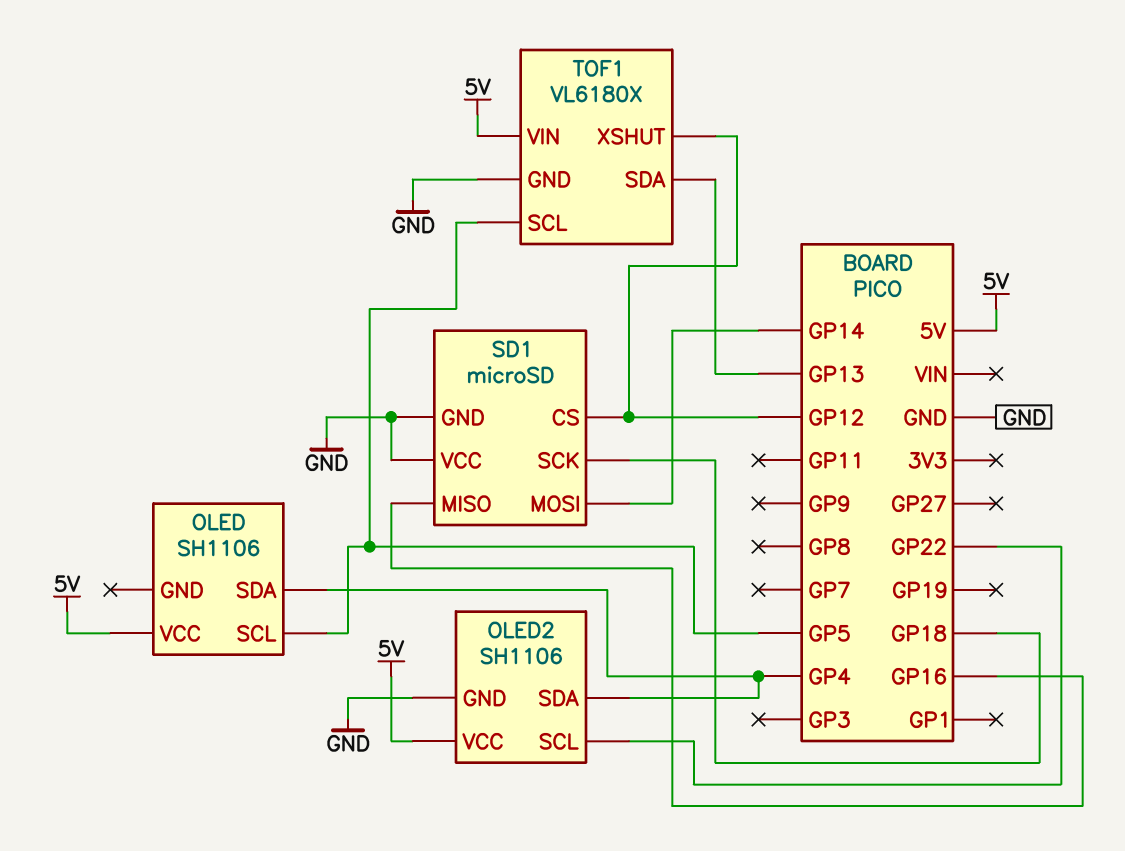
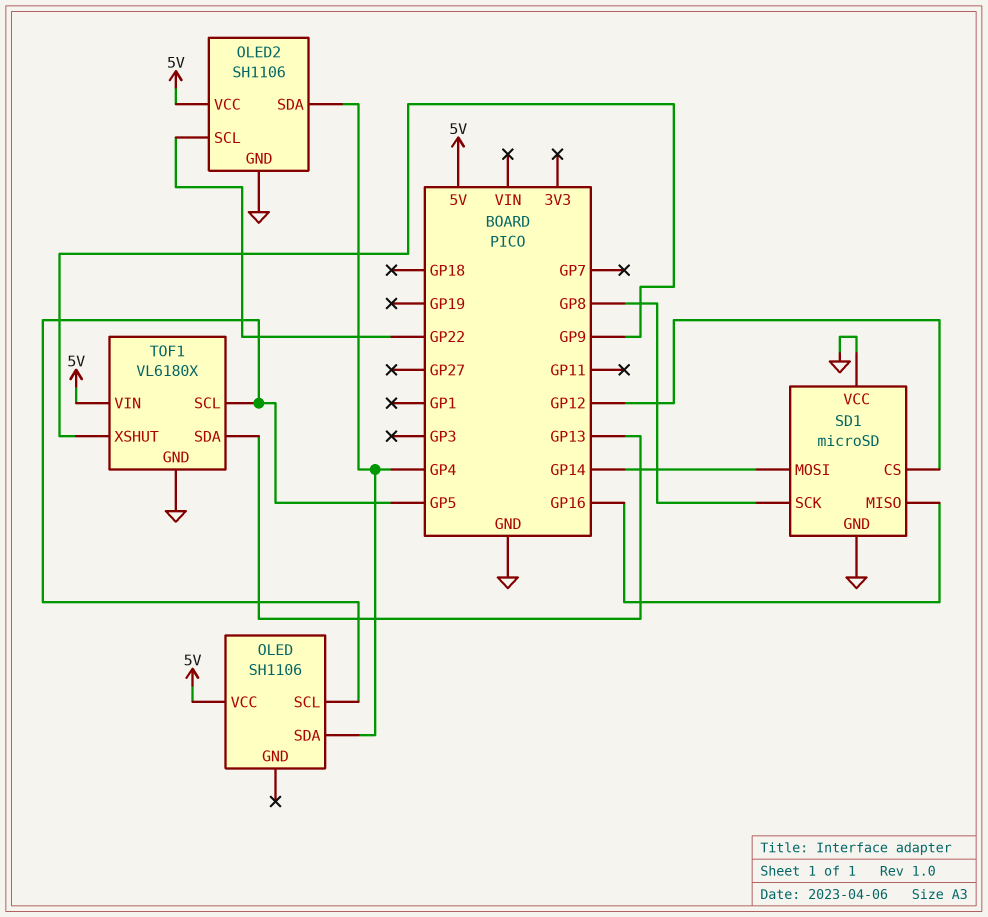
SD1 pin SCK: GP18 -> GP8
TOF1 pin XSHUT: GP12 -> GP9

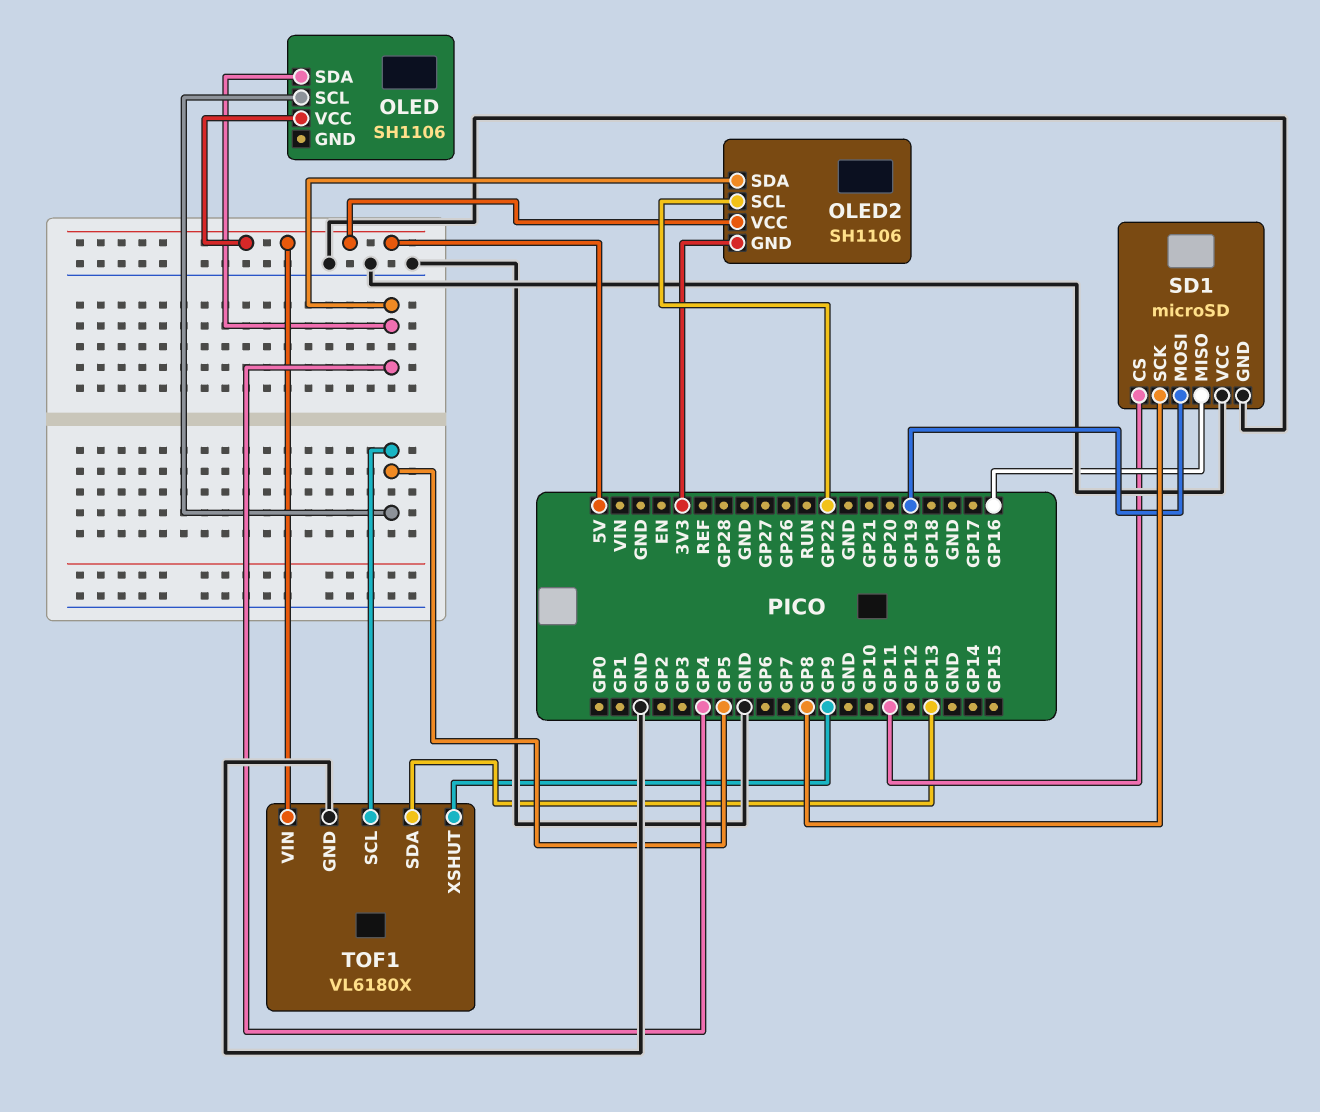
OLED2 pin GND: GND -> 3V3
SD1 pin CS: GP12 -> GP11
SD1 pin MOSI: GP14 -> GP19

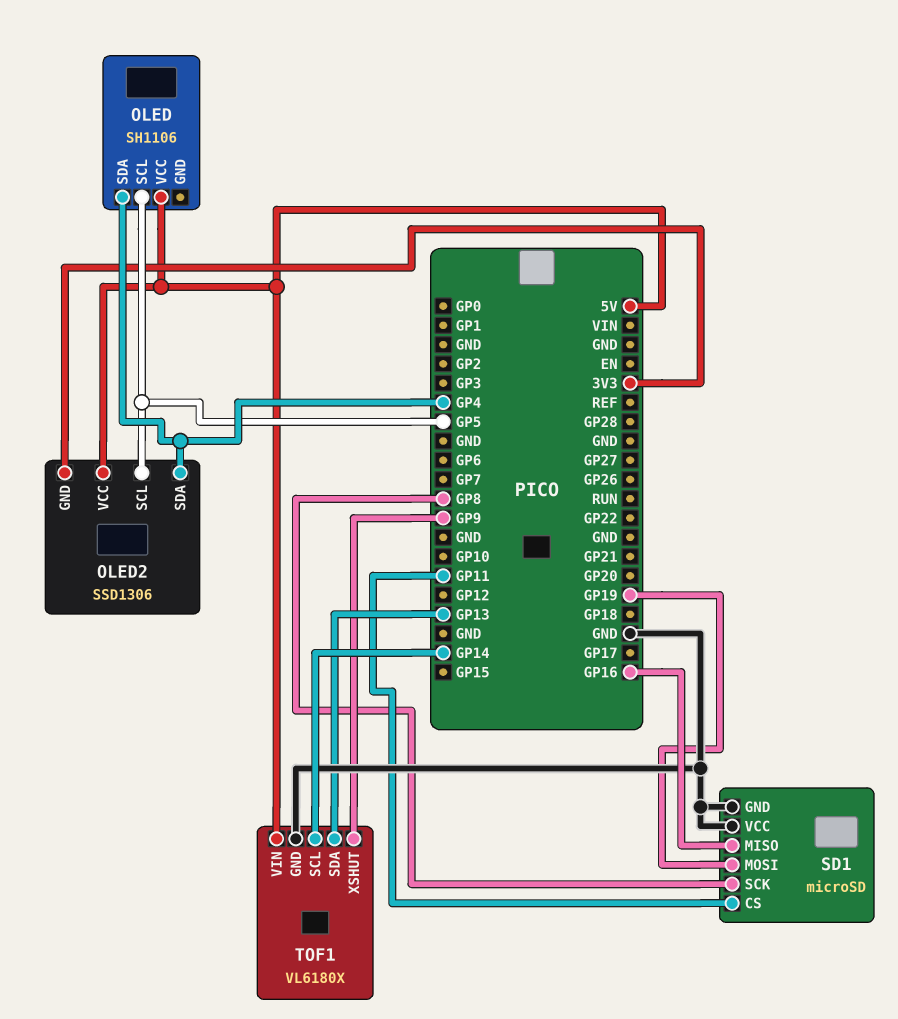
OLED2: SH1106 -> SSD1306
OLED2 pin SCL: GP22 -> GP5
TOF1 pin SCL: GP5 -> GP14

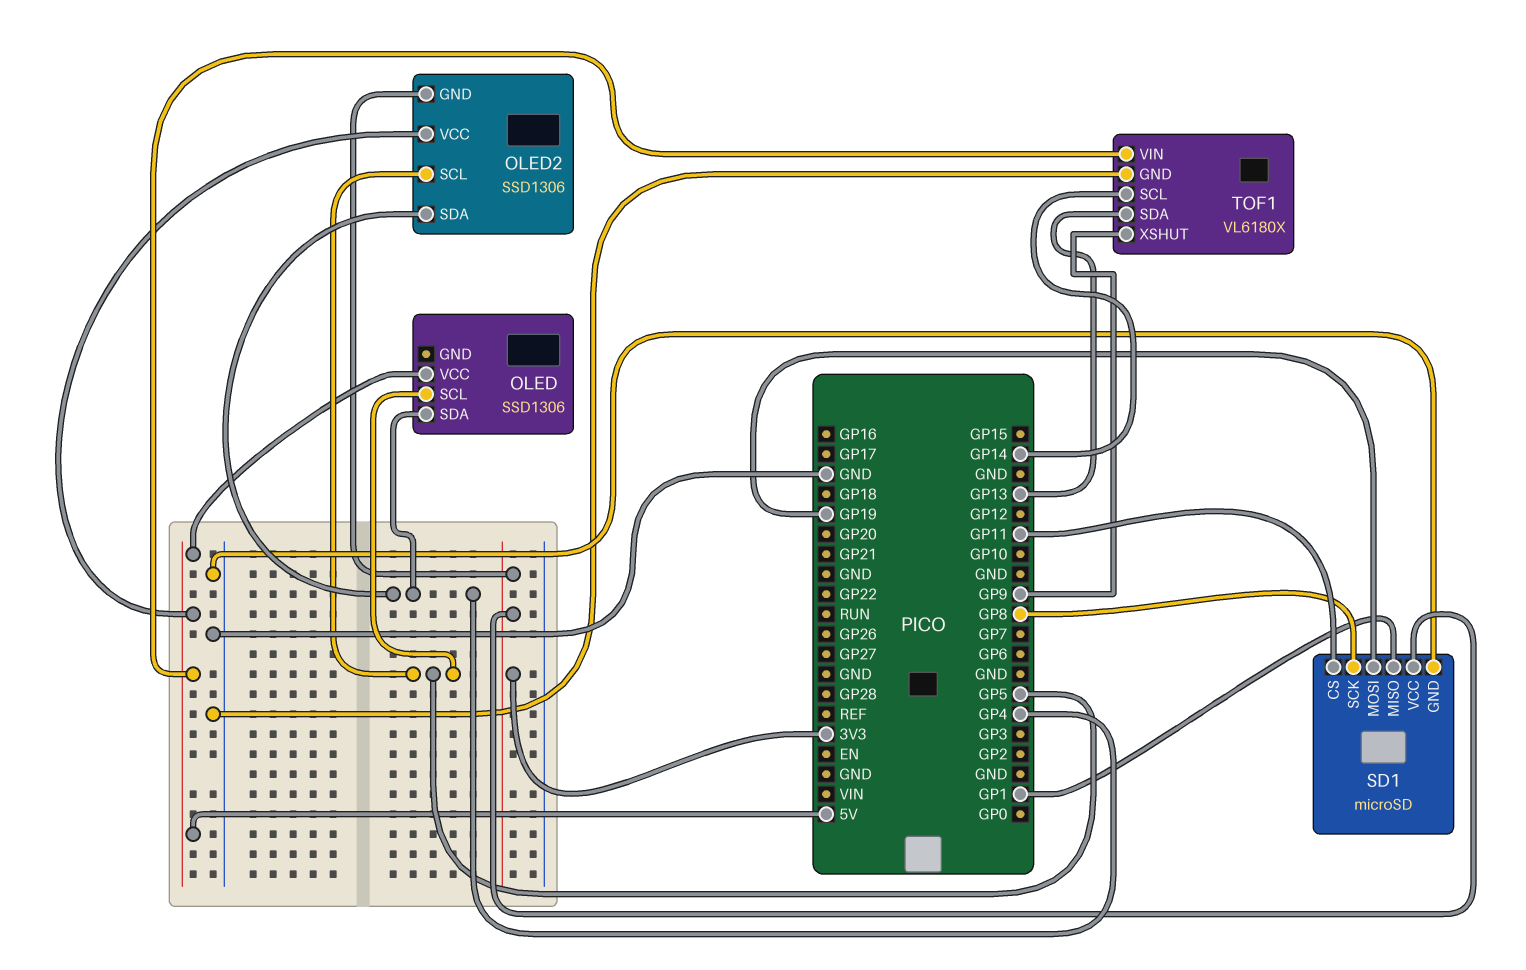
OLED: SH1106 -> SSD1306
SD1 pin MISO: GP16 -> GP1
SD1 pin VCC: GND -> 3V3

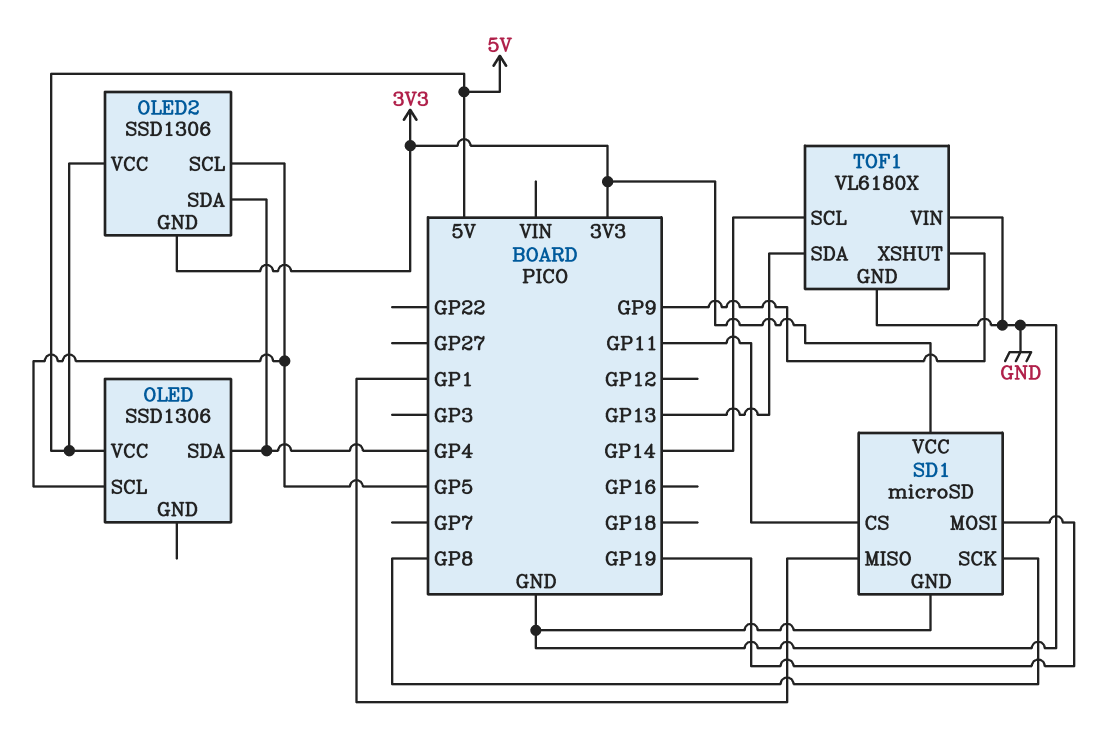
TOF1 pin VIN: 5V -> GND

